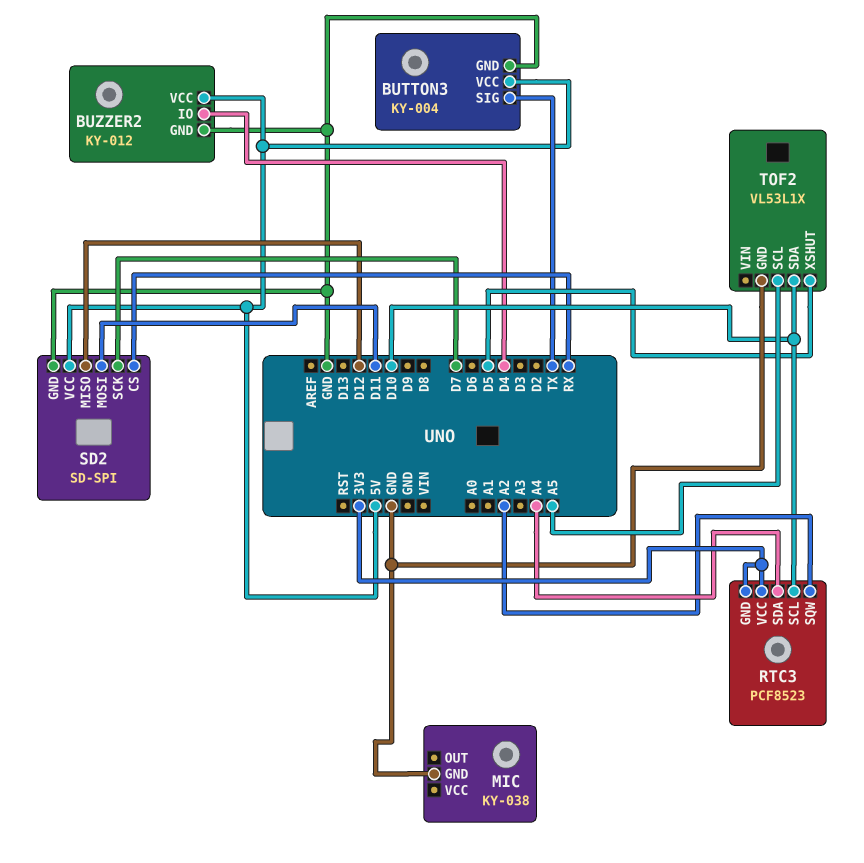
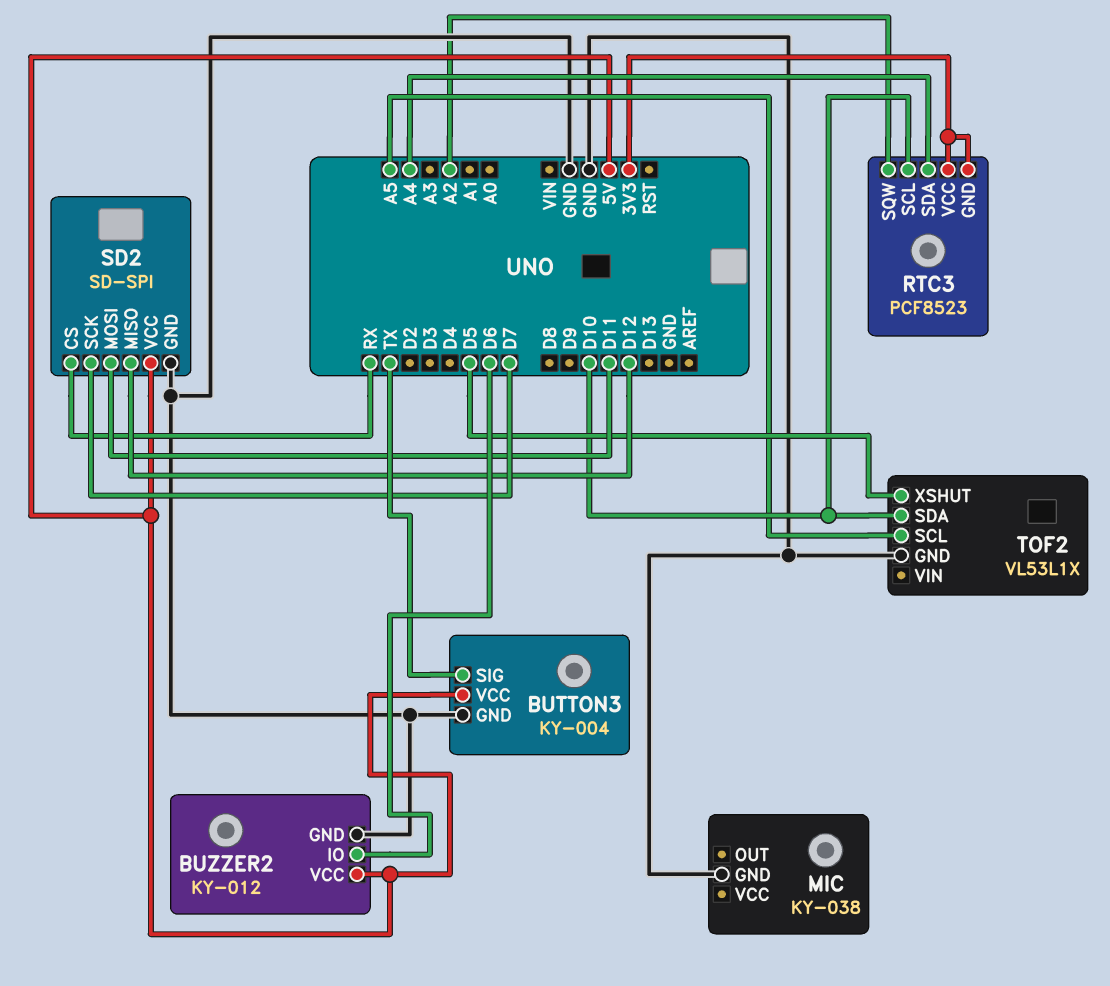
BUZZER2 pin IO: D4 -> D6

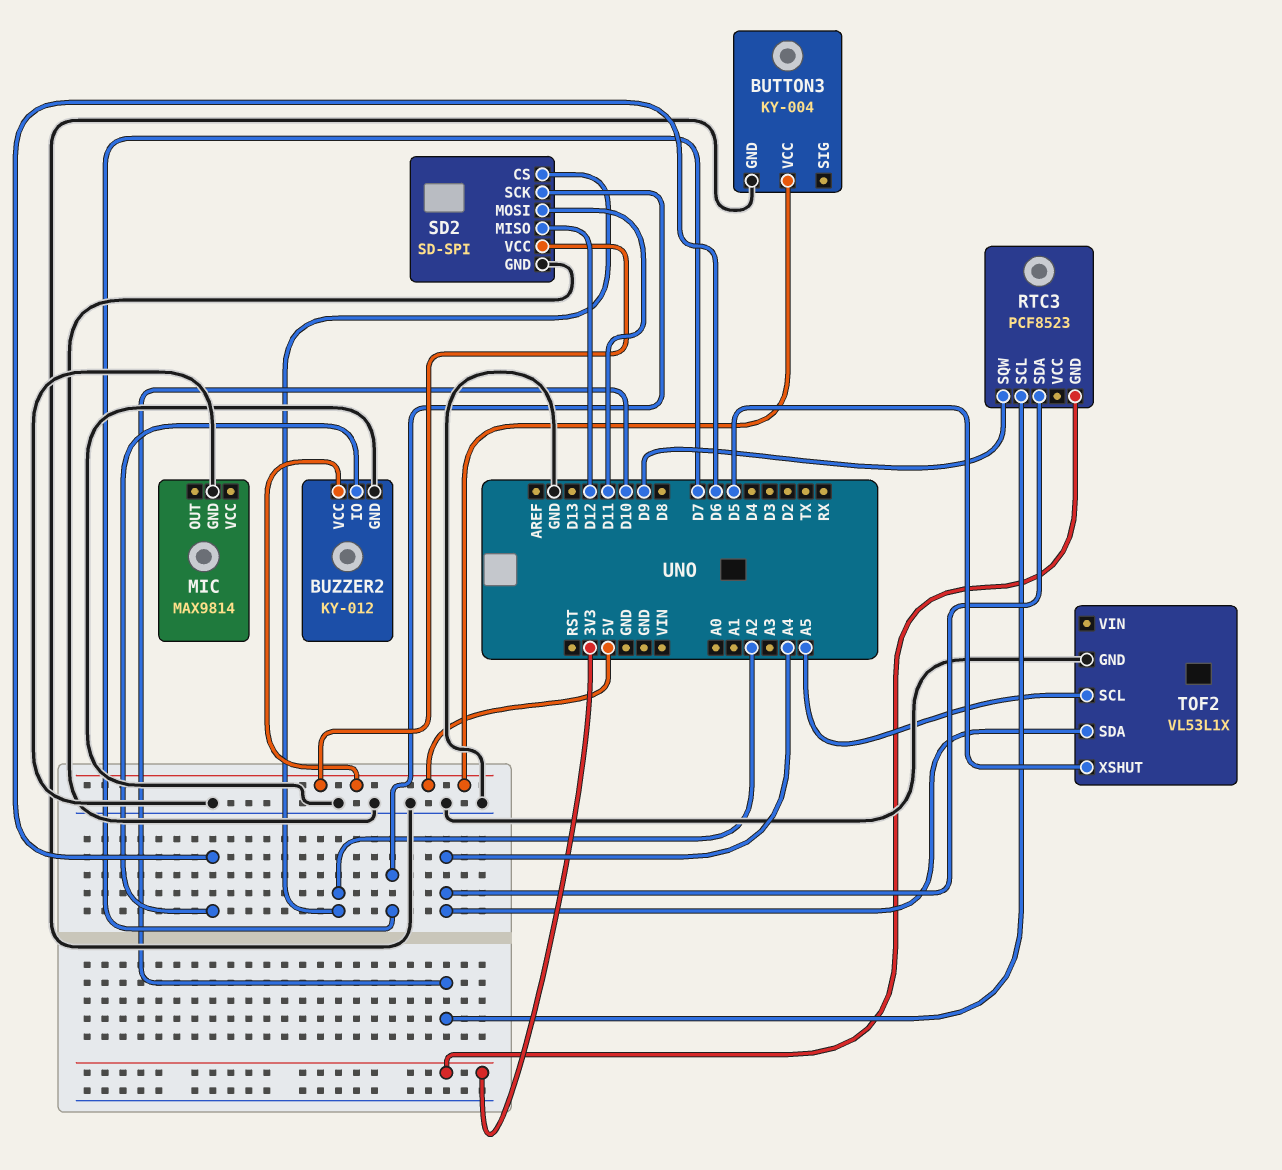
BUTTON3 pin SIG: TX -> none
MIC: KY-038 -> MAX9814
RTC3 pin SQW: A2 -> D9
RTC3 pin VCC: 3V3 -> none
SD2 pin CS: RX -> A2
TOF2 pin SDA: D10 -> A4

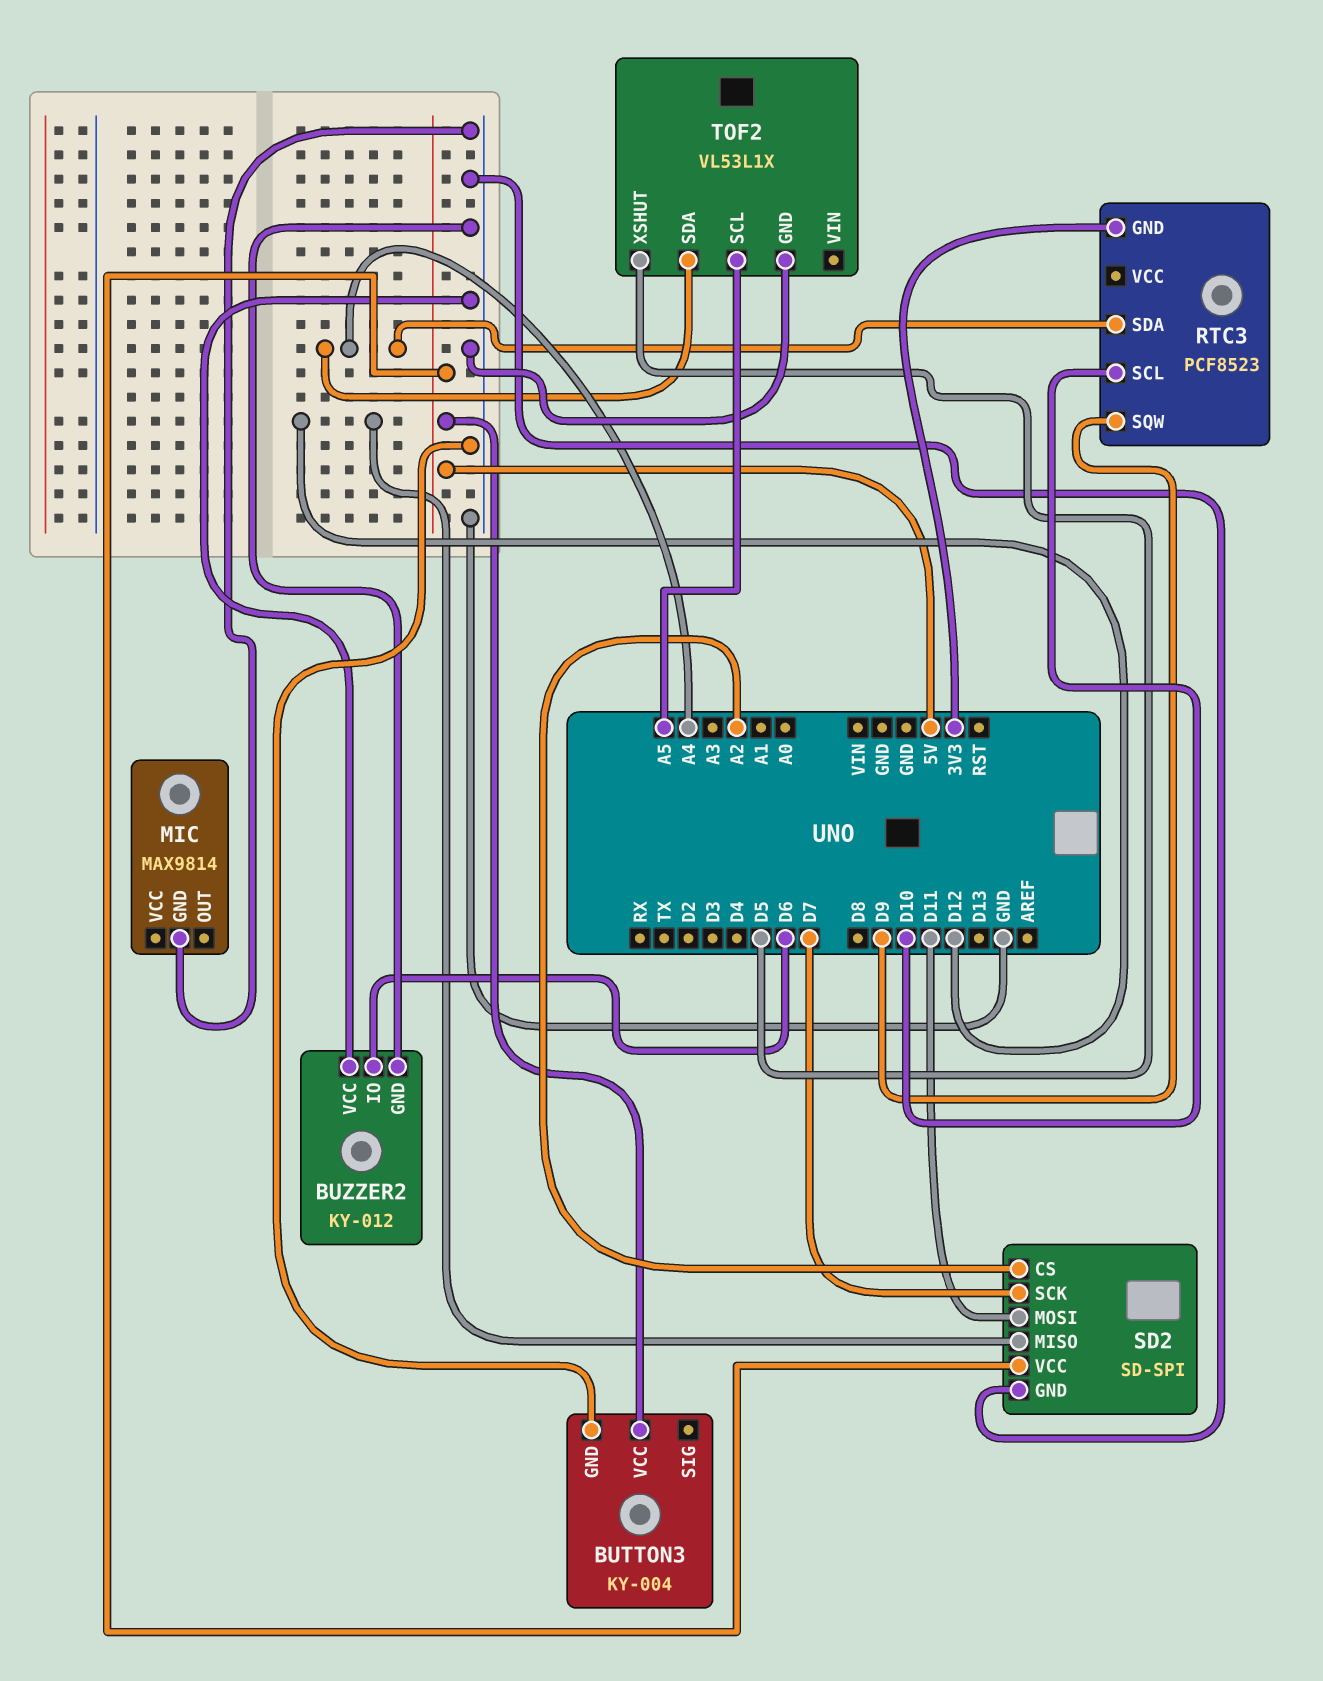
BUZZER2 pin VCC: 5V -> GND

